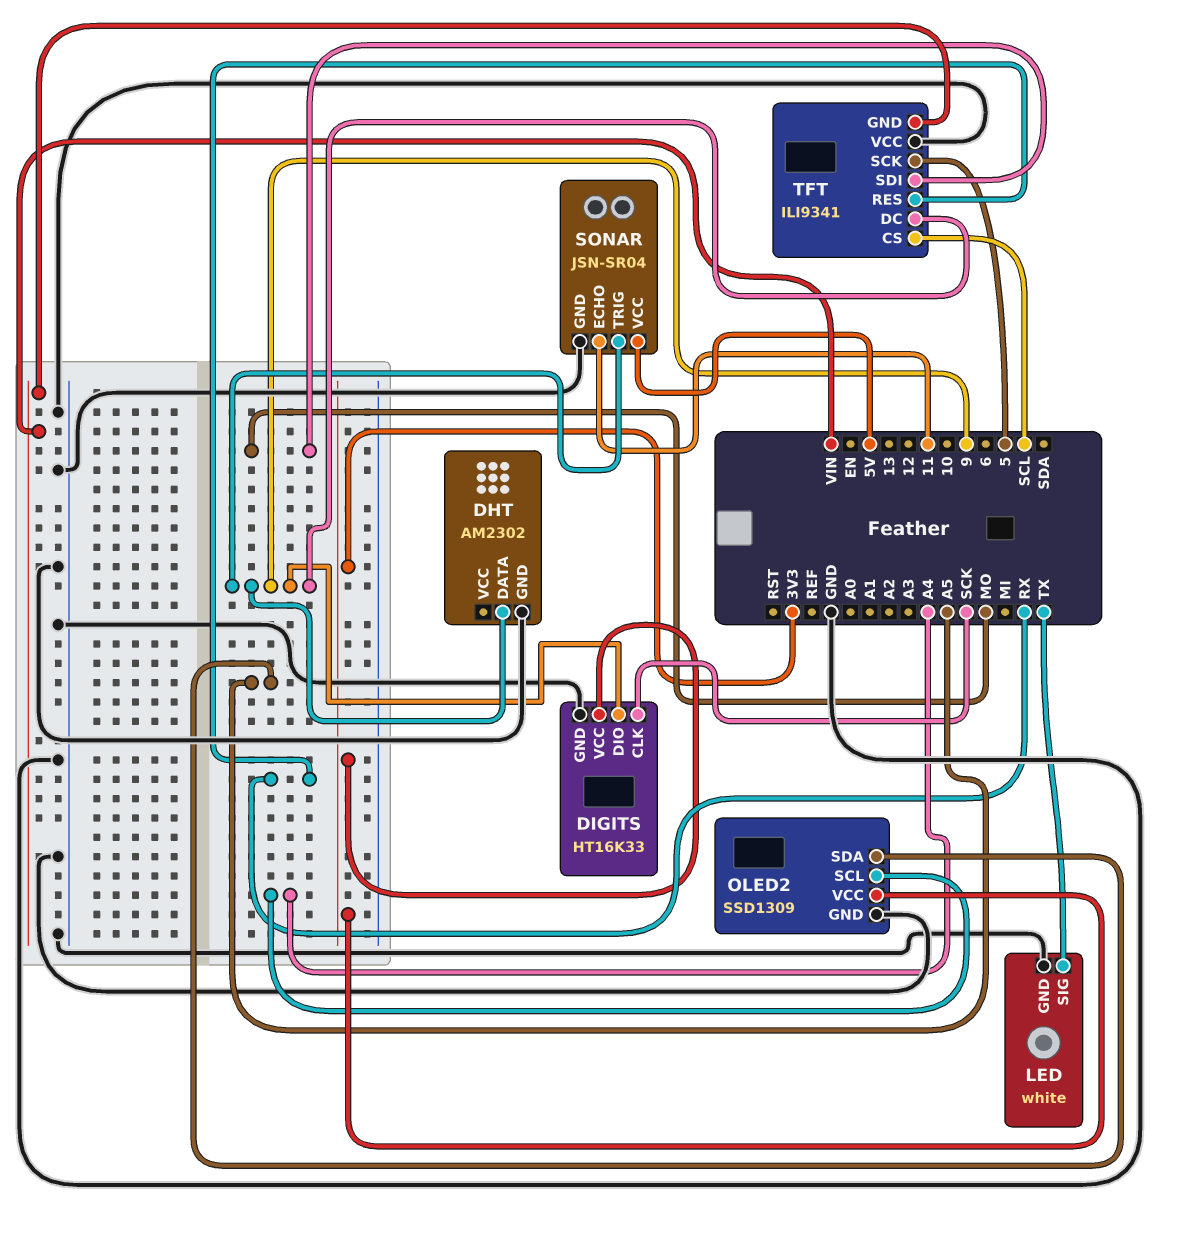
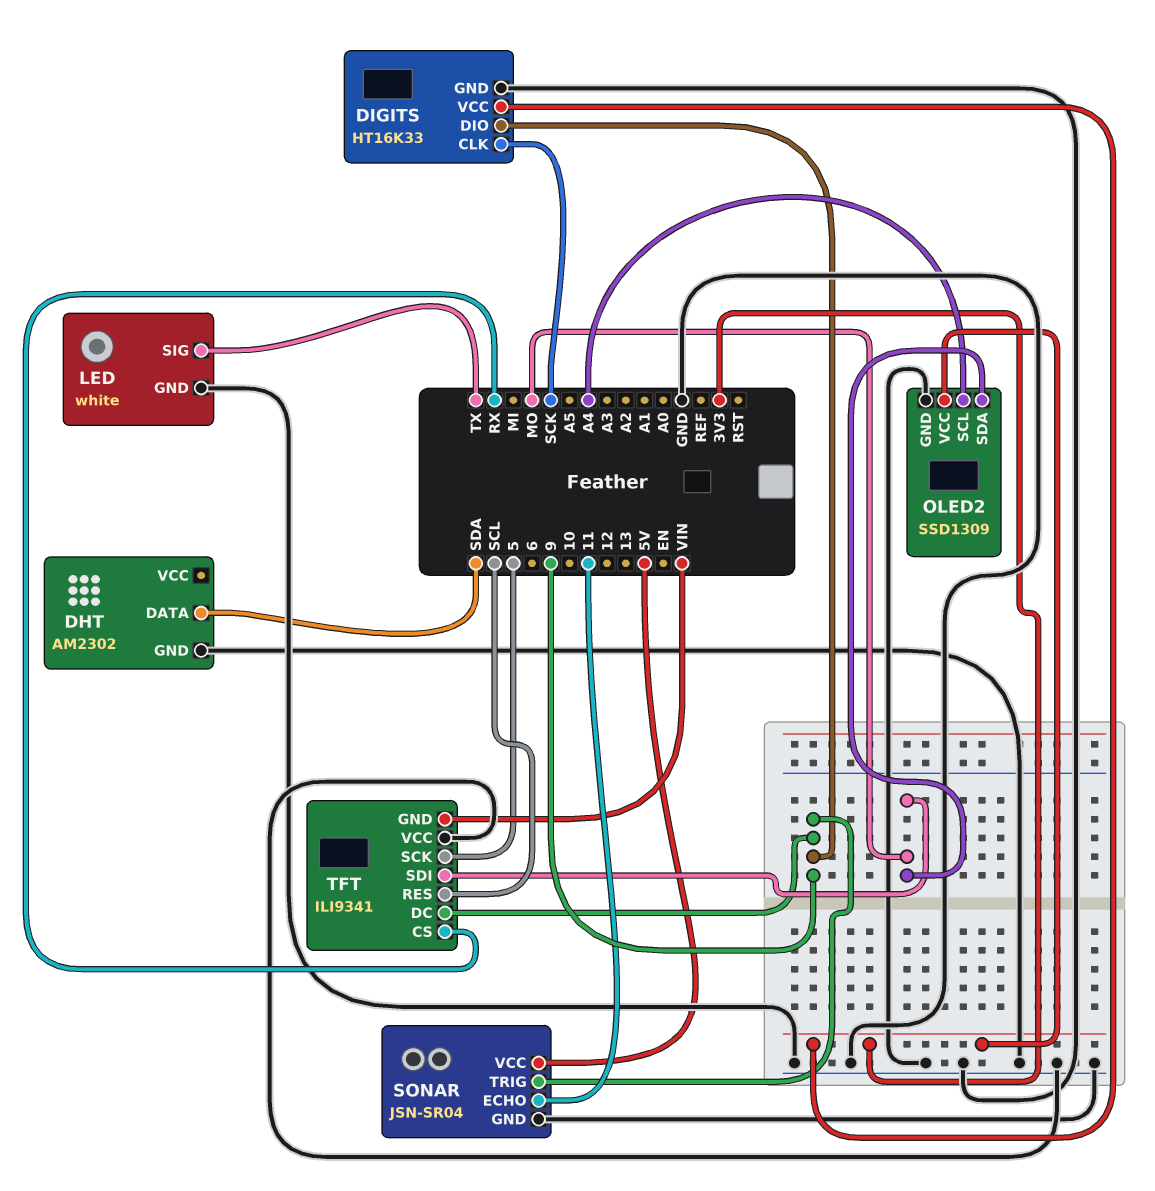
DHT pin DATA: 9 -> SDA
OLED2 pin SDA: A5 -> MO
TFT pin CS: SCL -> RX
TFT pin RES: RX -> SCL

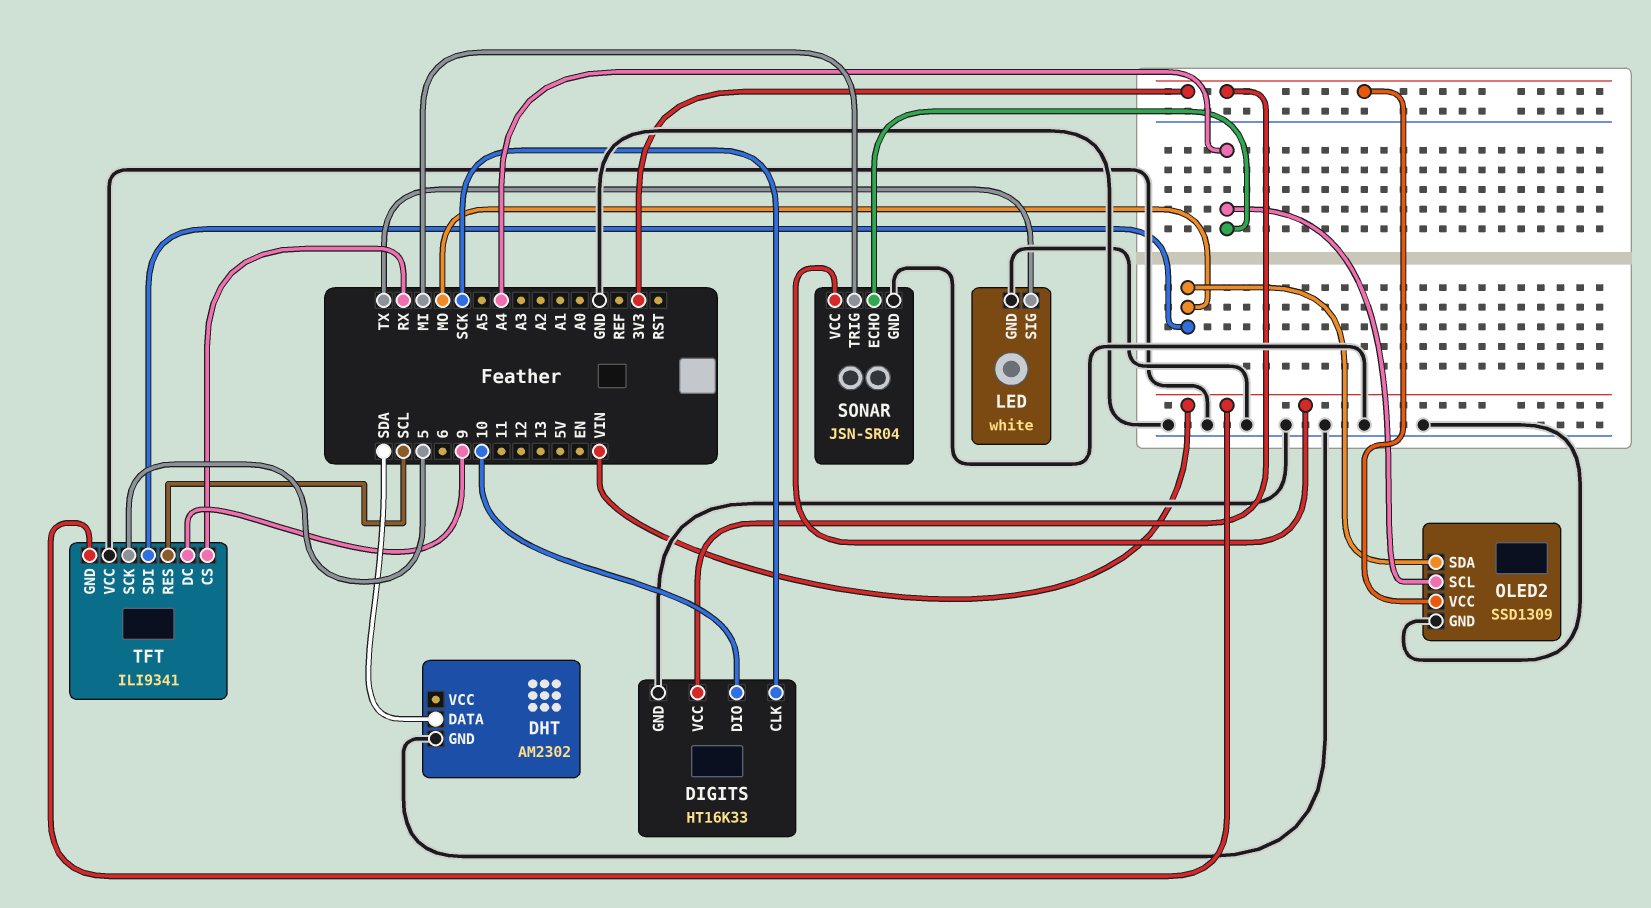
DIGITS pin DIO: 9 -> 10
SONAR pin ECHO: 11 -> A4
SONAR pin TRIG: 9 -> MI
SONAR pin VCC: 5V -> VIN

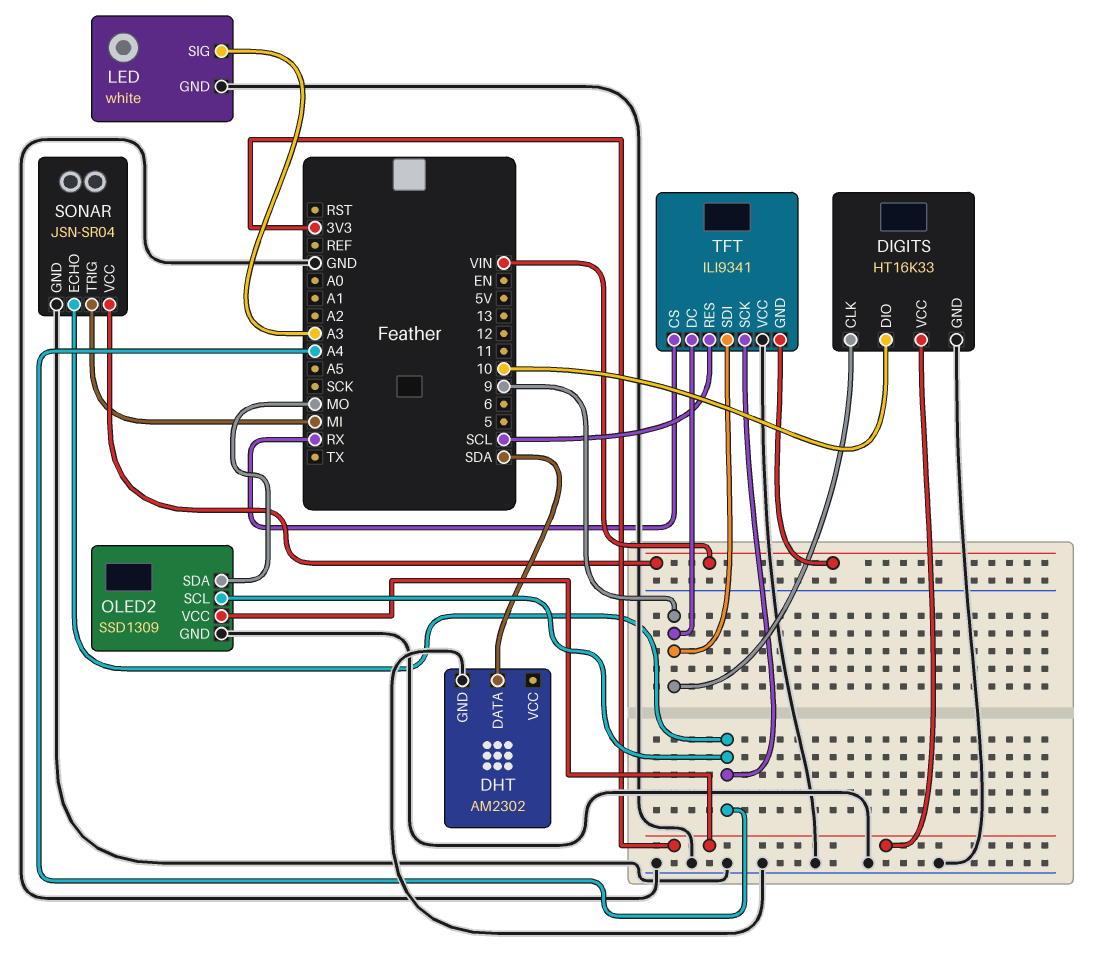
DIGITS pin CLK: SCK -> 9
LED pin SIG: TX -> A3
TFT pin SCK: 5 -> A4
TFT pin SDI: MO -> 9

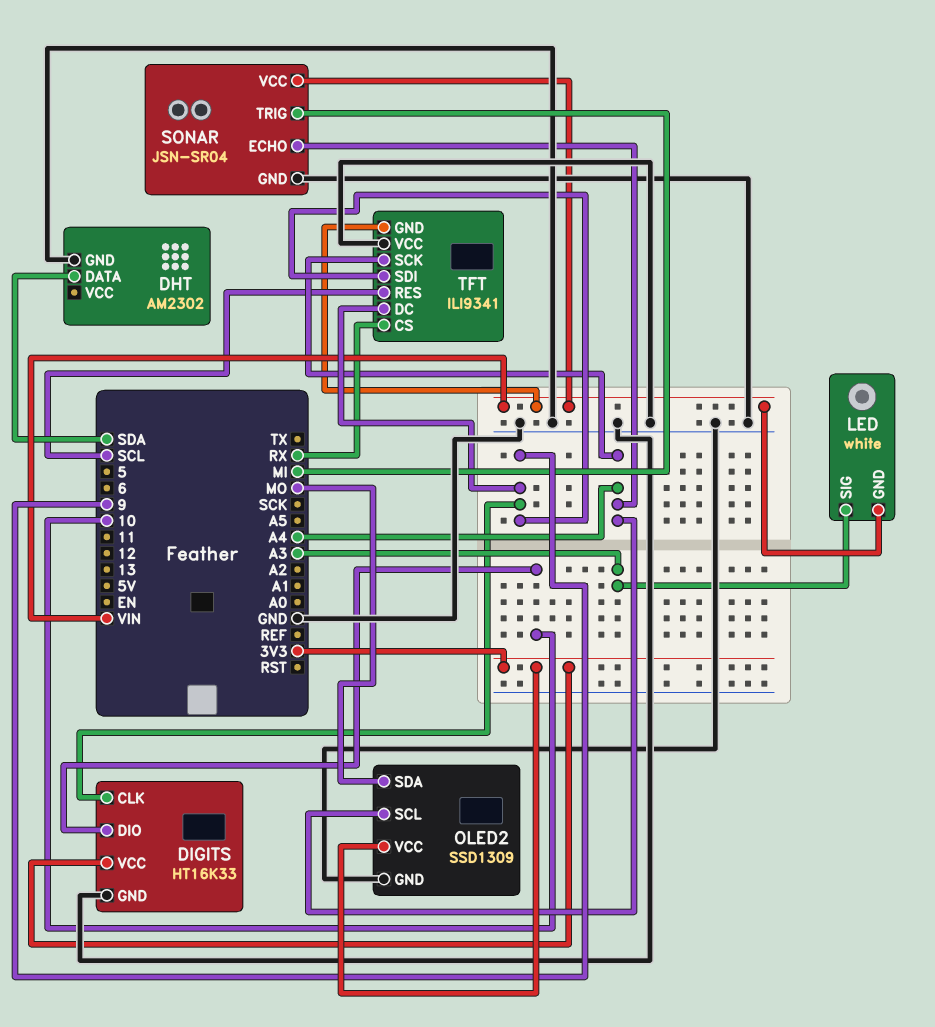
LED pin GND: GND -> VIN

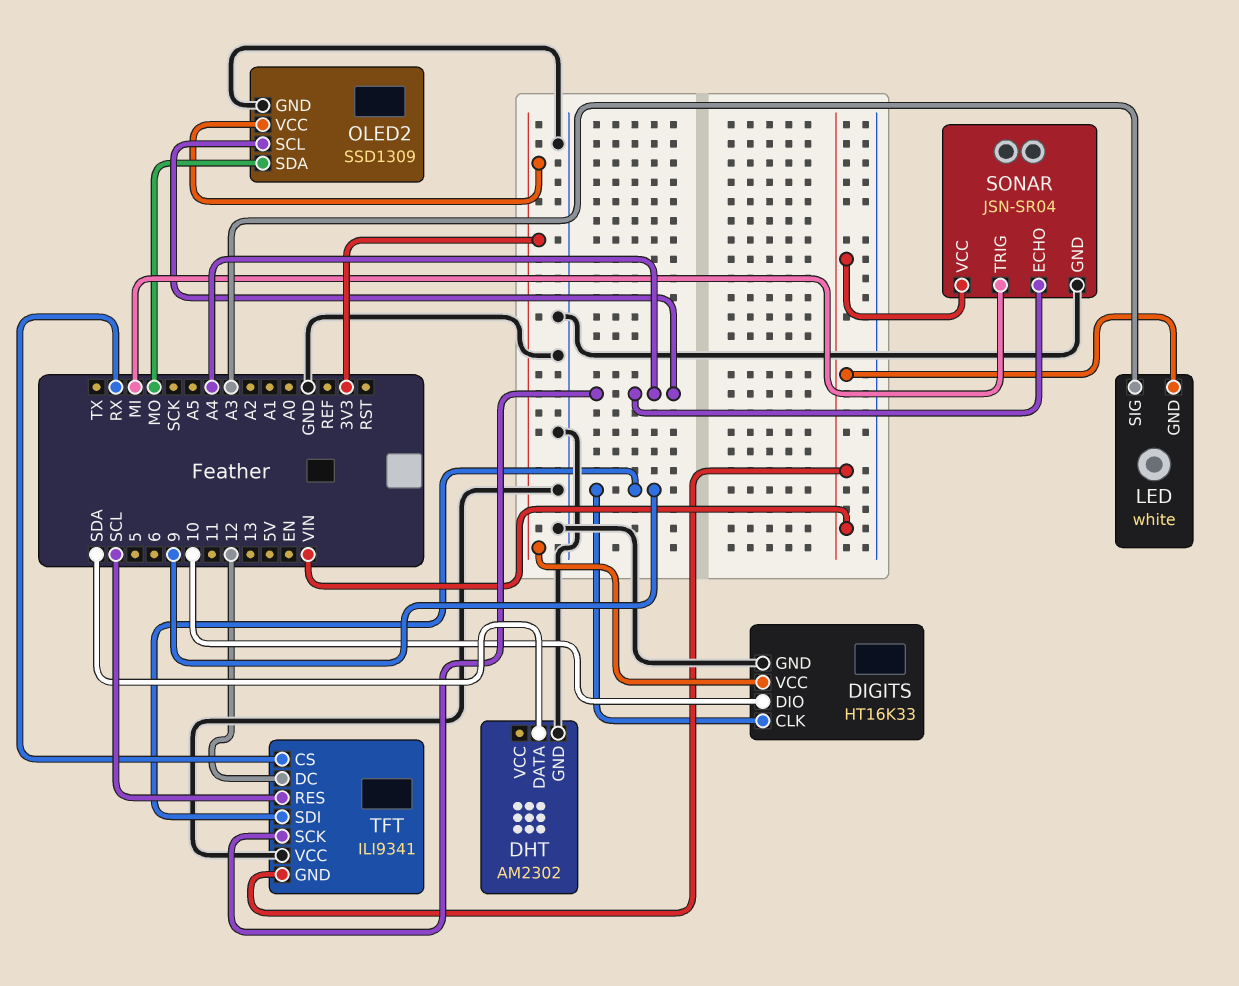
TFT pin DC: 9 -> 12

